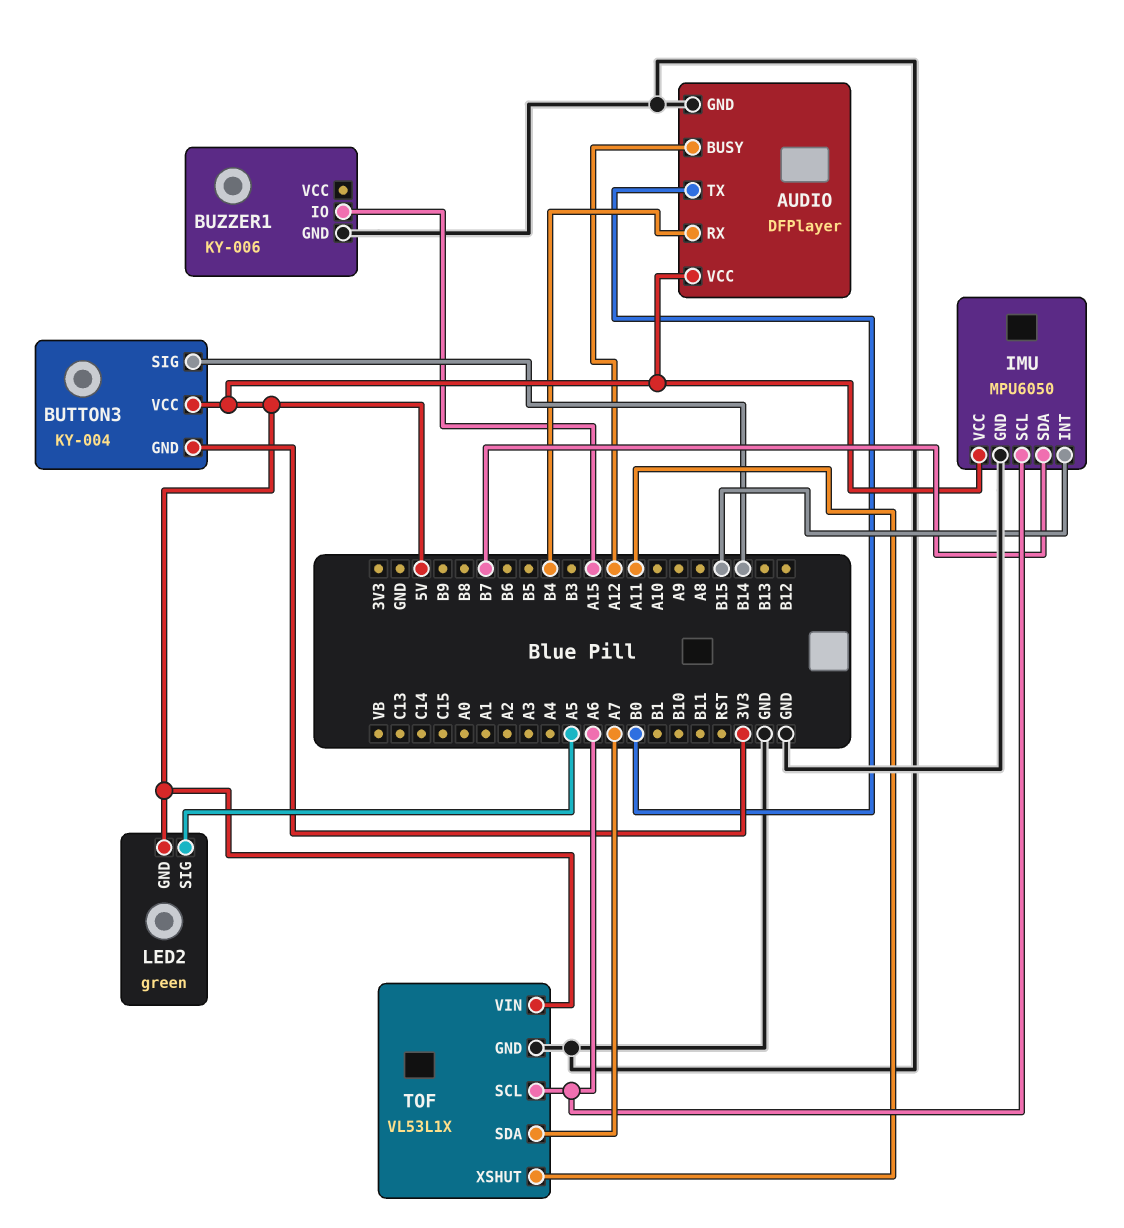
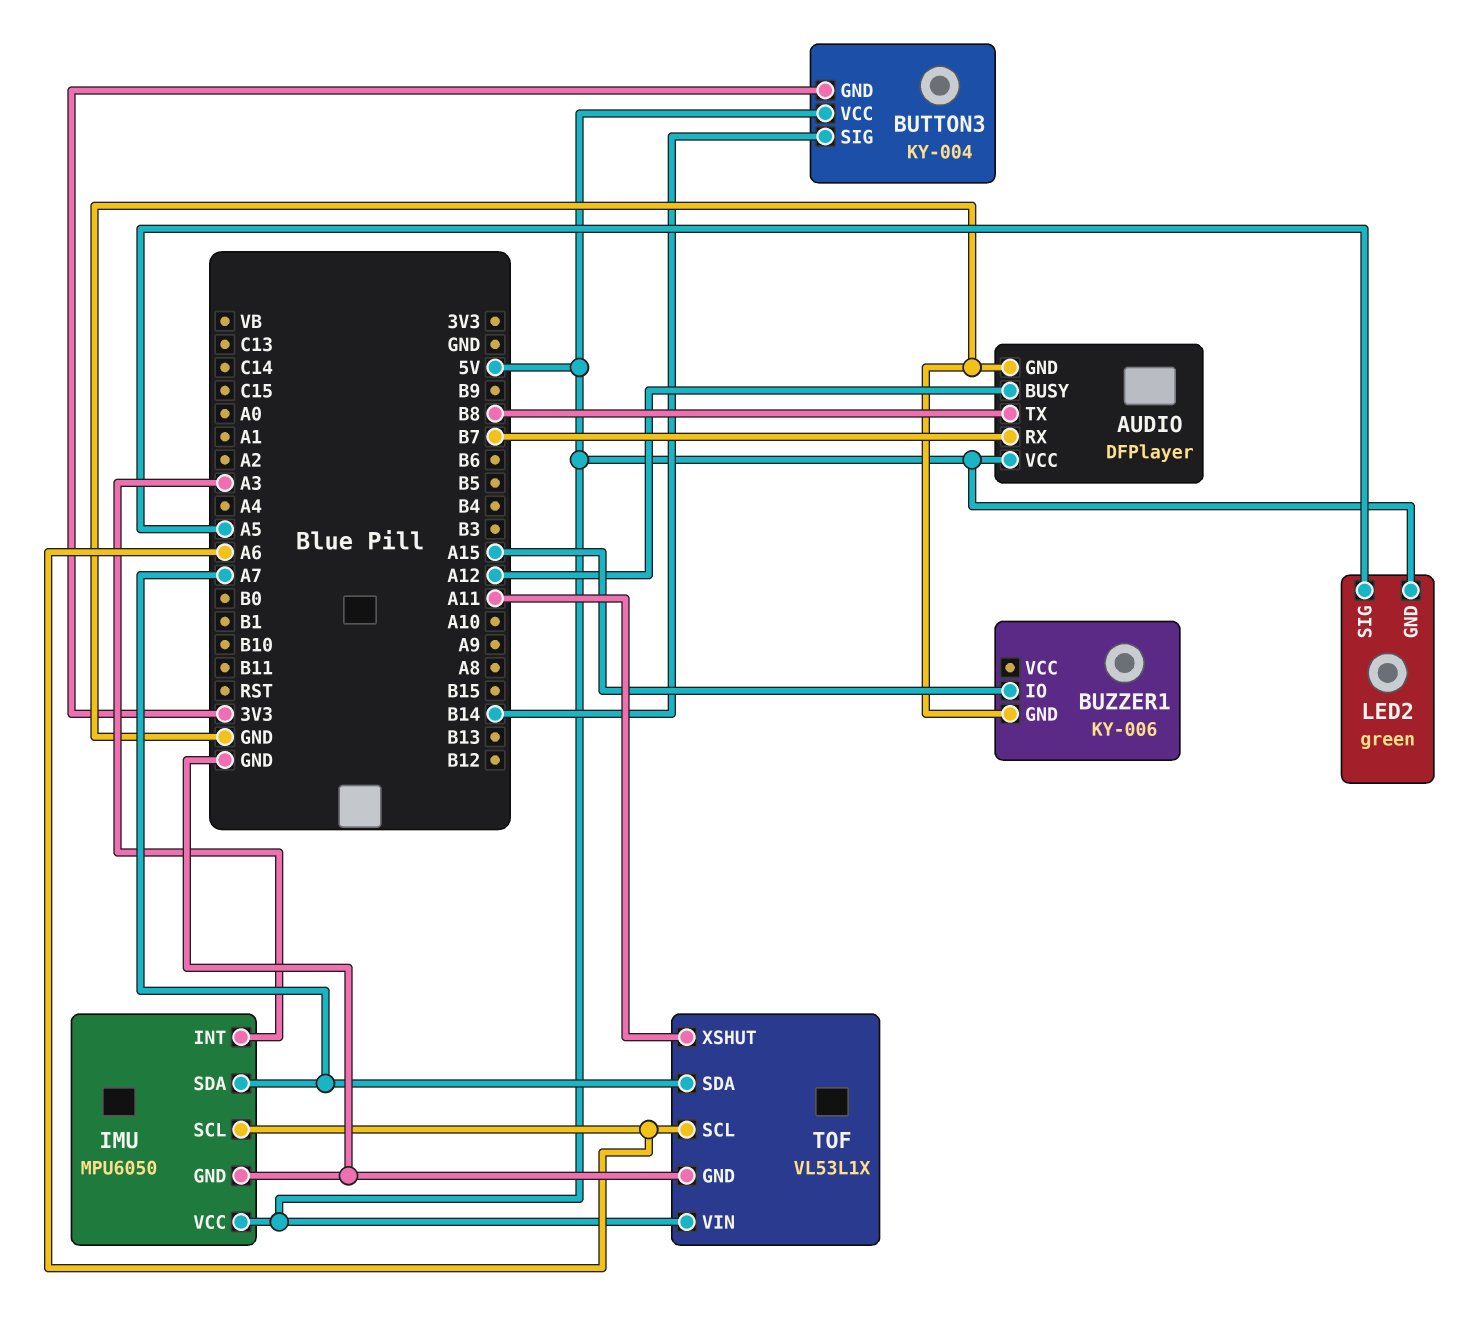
AUDIO pin RX: B4 -> B7
AUDIO pin TX: B0 -> B8
IMU pin INT: B15 -> A3
IMU pin SDA: B7 -> A7

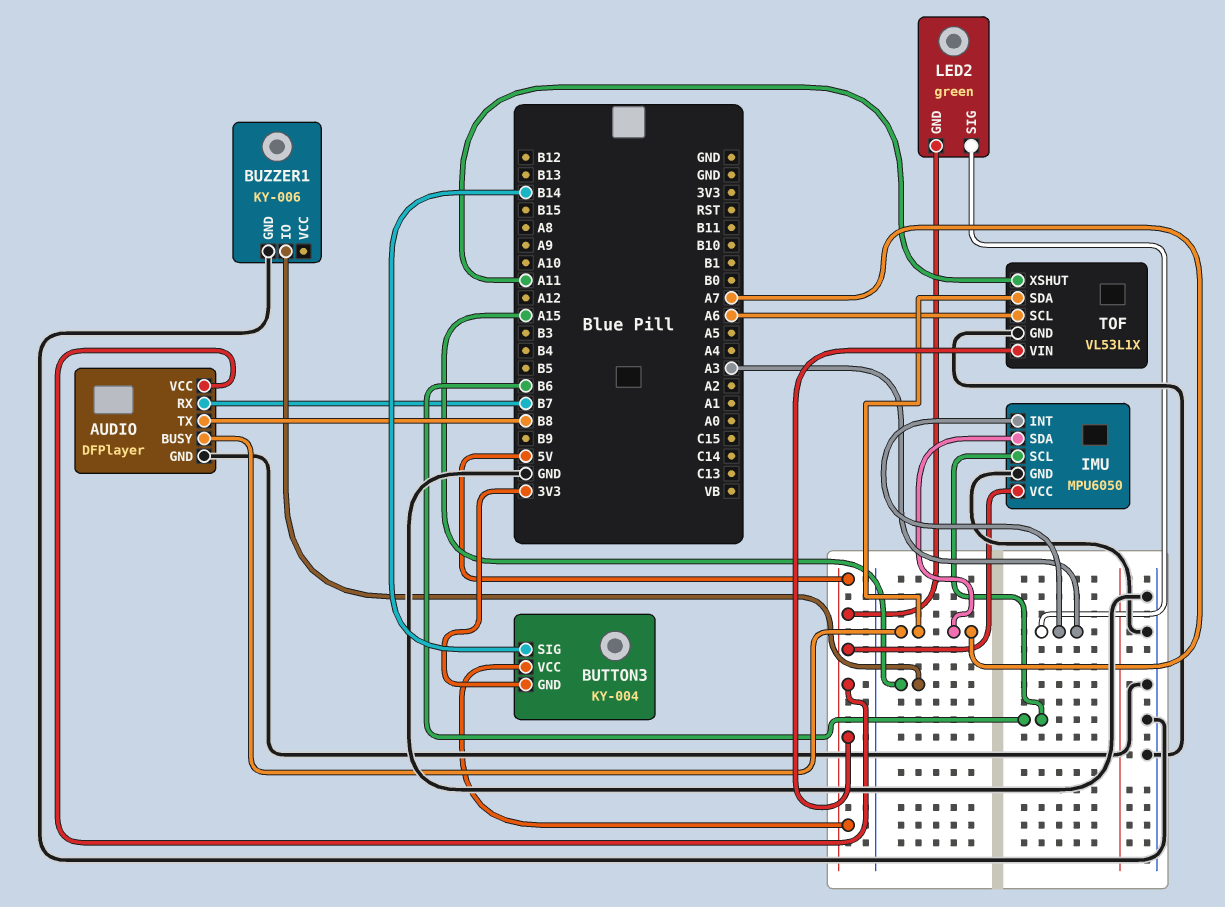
AUDIO pin BUSY: A12 -> A7
IMU pin SCL: A6 -> B6
LED2 pin SIG: A5 -> A3

